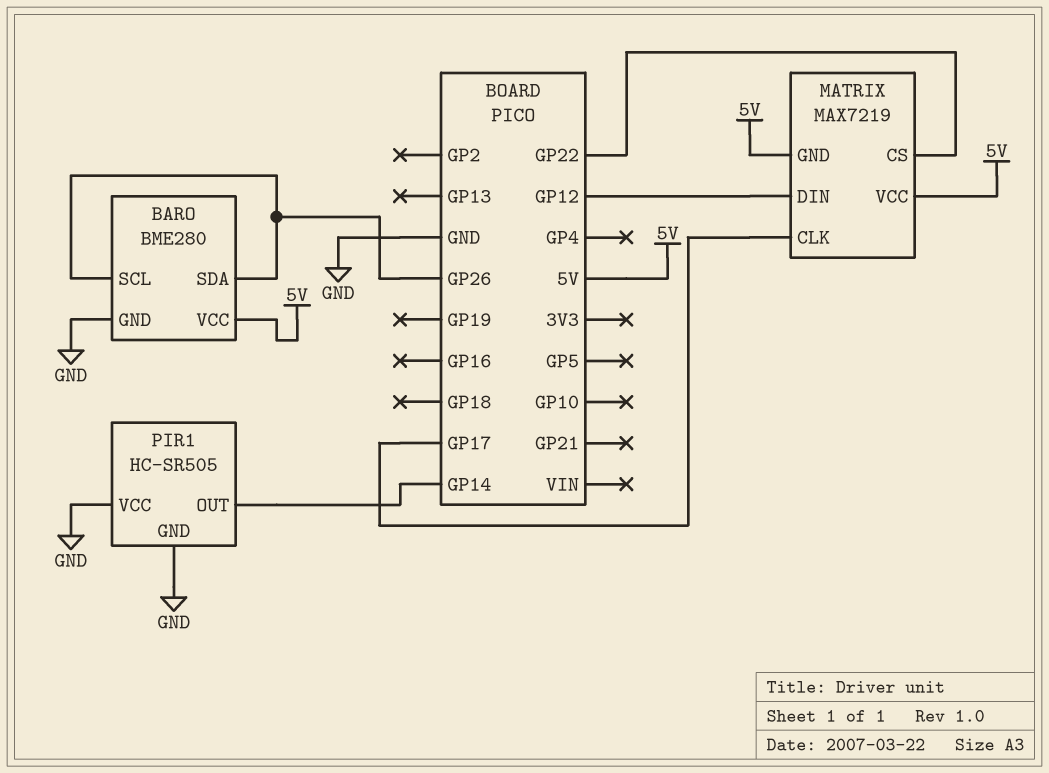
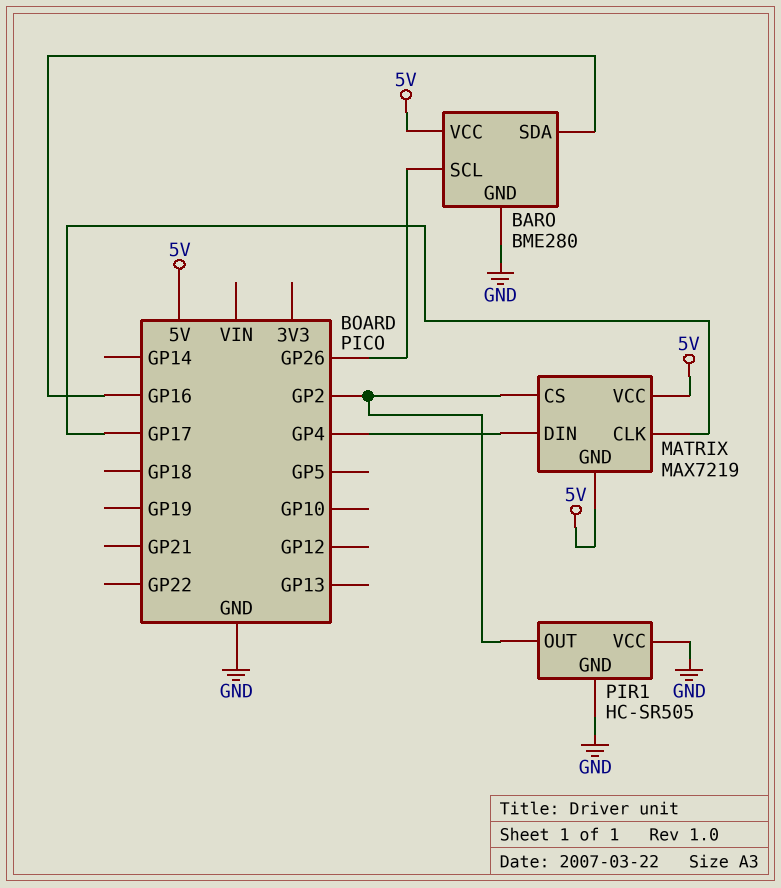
BARO pin SDA: GP26 -> GP16
MATRIX pin CS: GP22 -> GP2
MATRIX pin DIN: GP12 -> GP4
PIR1 pin OUT: GP14 -> GP2

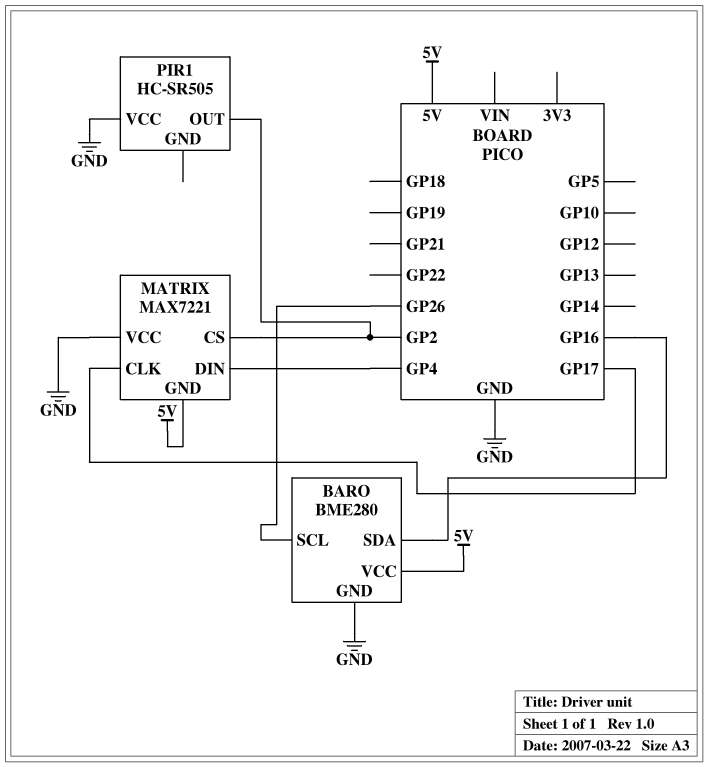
MATRIX: MAX7219 -> MAX7221
MATRIX pin VCC: 5V -> GND
PIR1 pin GND: GND -> none

